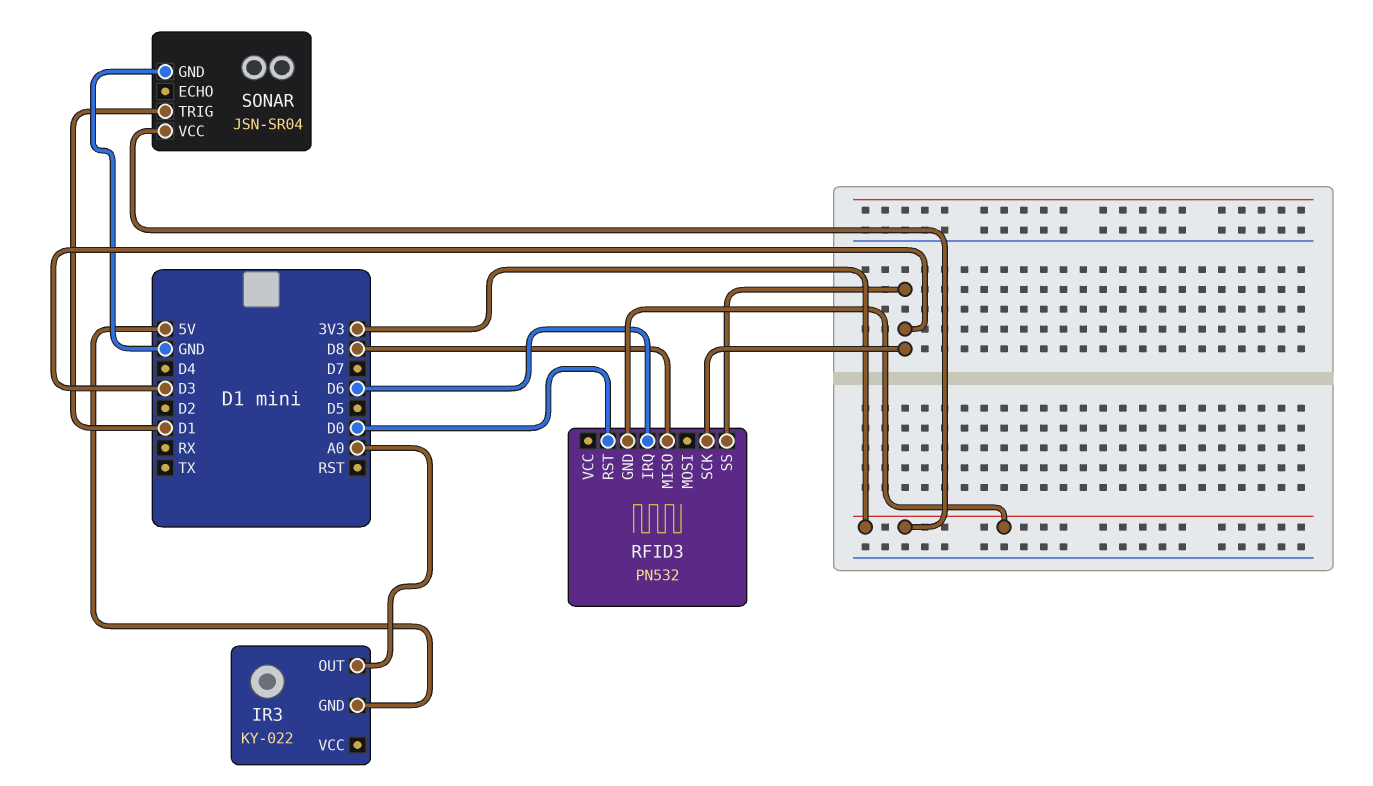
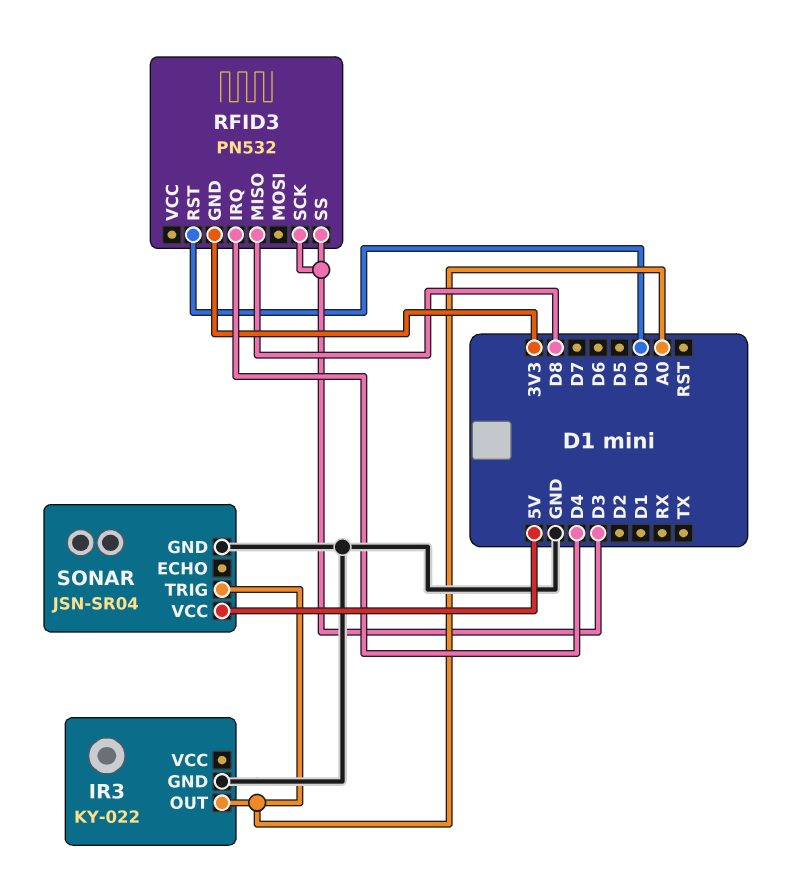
IR3 pin GND: 5V -> GND
RFID3 pin IRQ: D6 -> D4
SONAR pin TRIG: D1 -> A0
SONAR pin VCC: 3V3 -> 5V

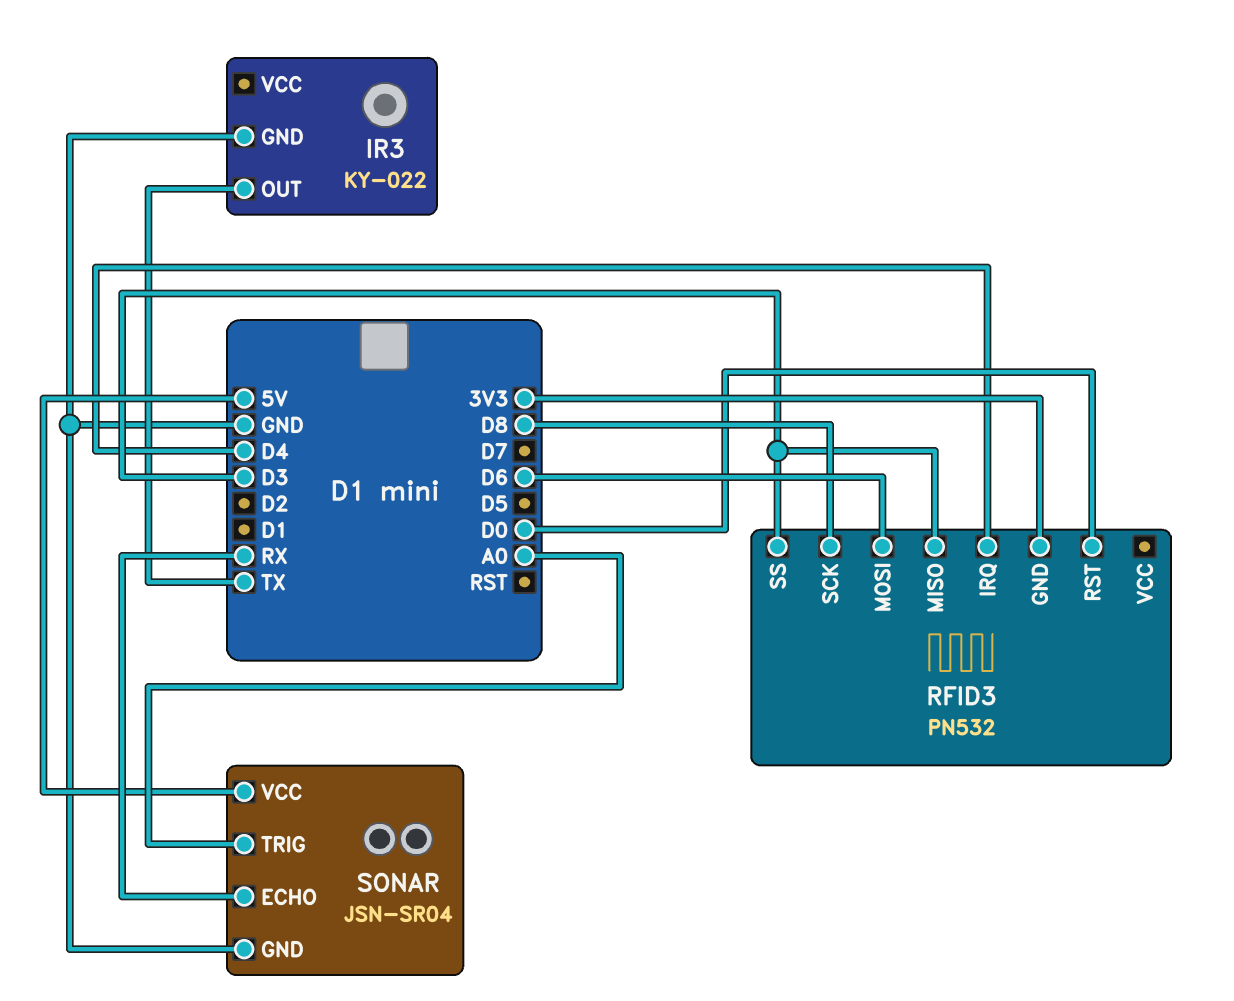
IR3 pin OUT: A0 -> TX
RFID3 pin MISO: D8 -> D3
RFID3 pin MOSI: none -> D6
RFID3 pin SCK: D3 -> D8
SONAR pin ECHO: none -> RX

